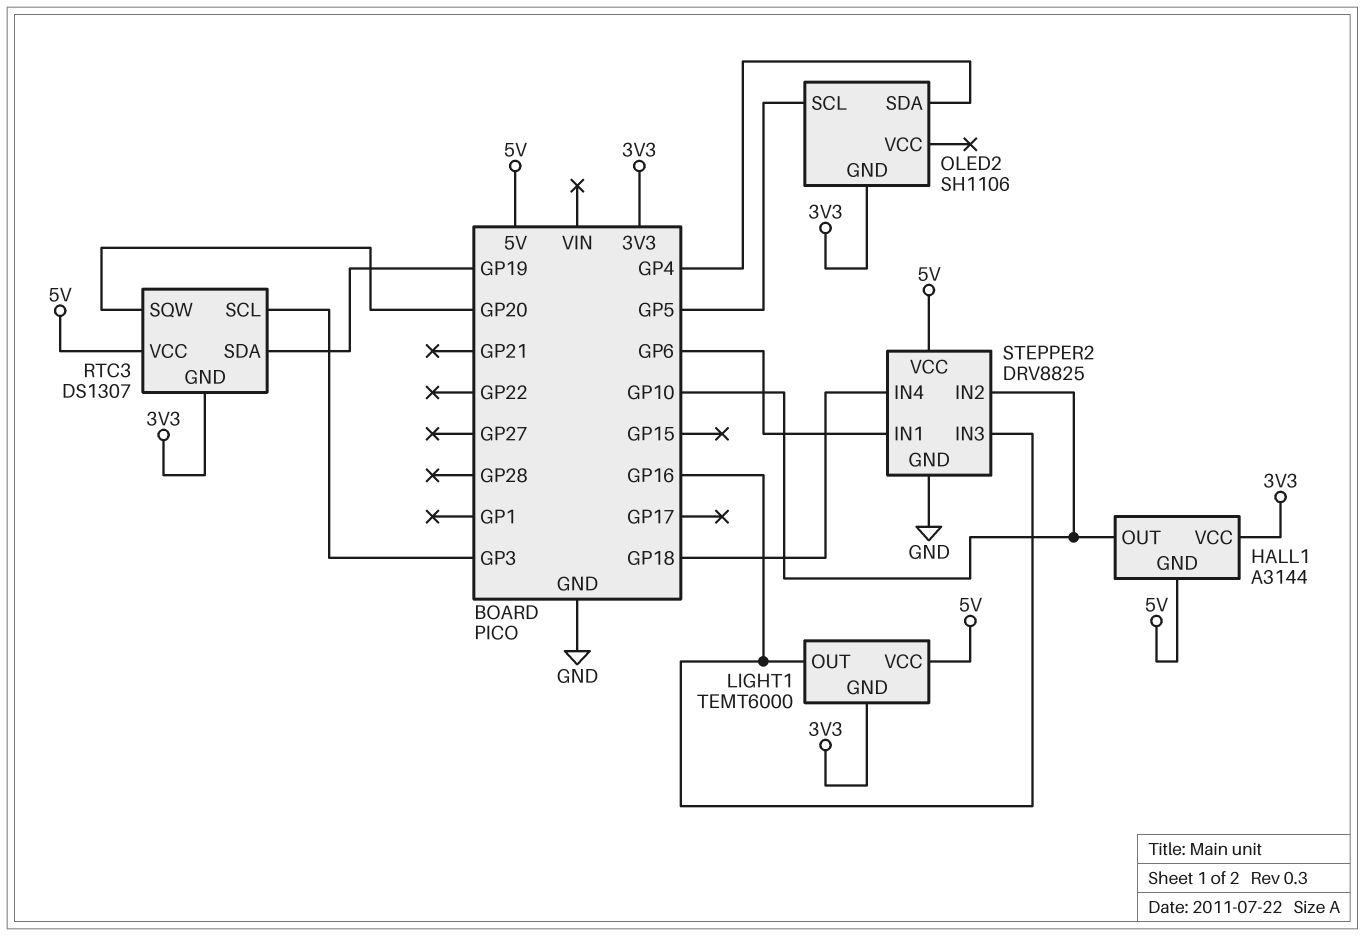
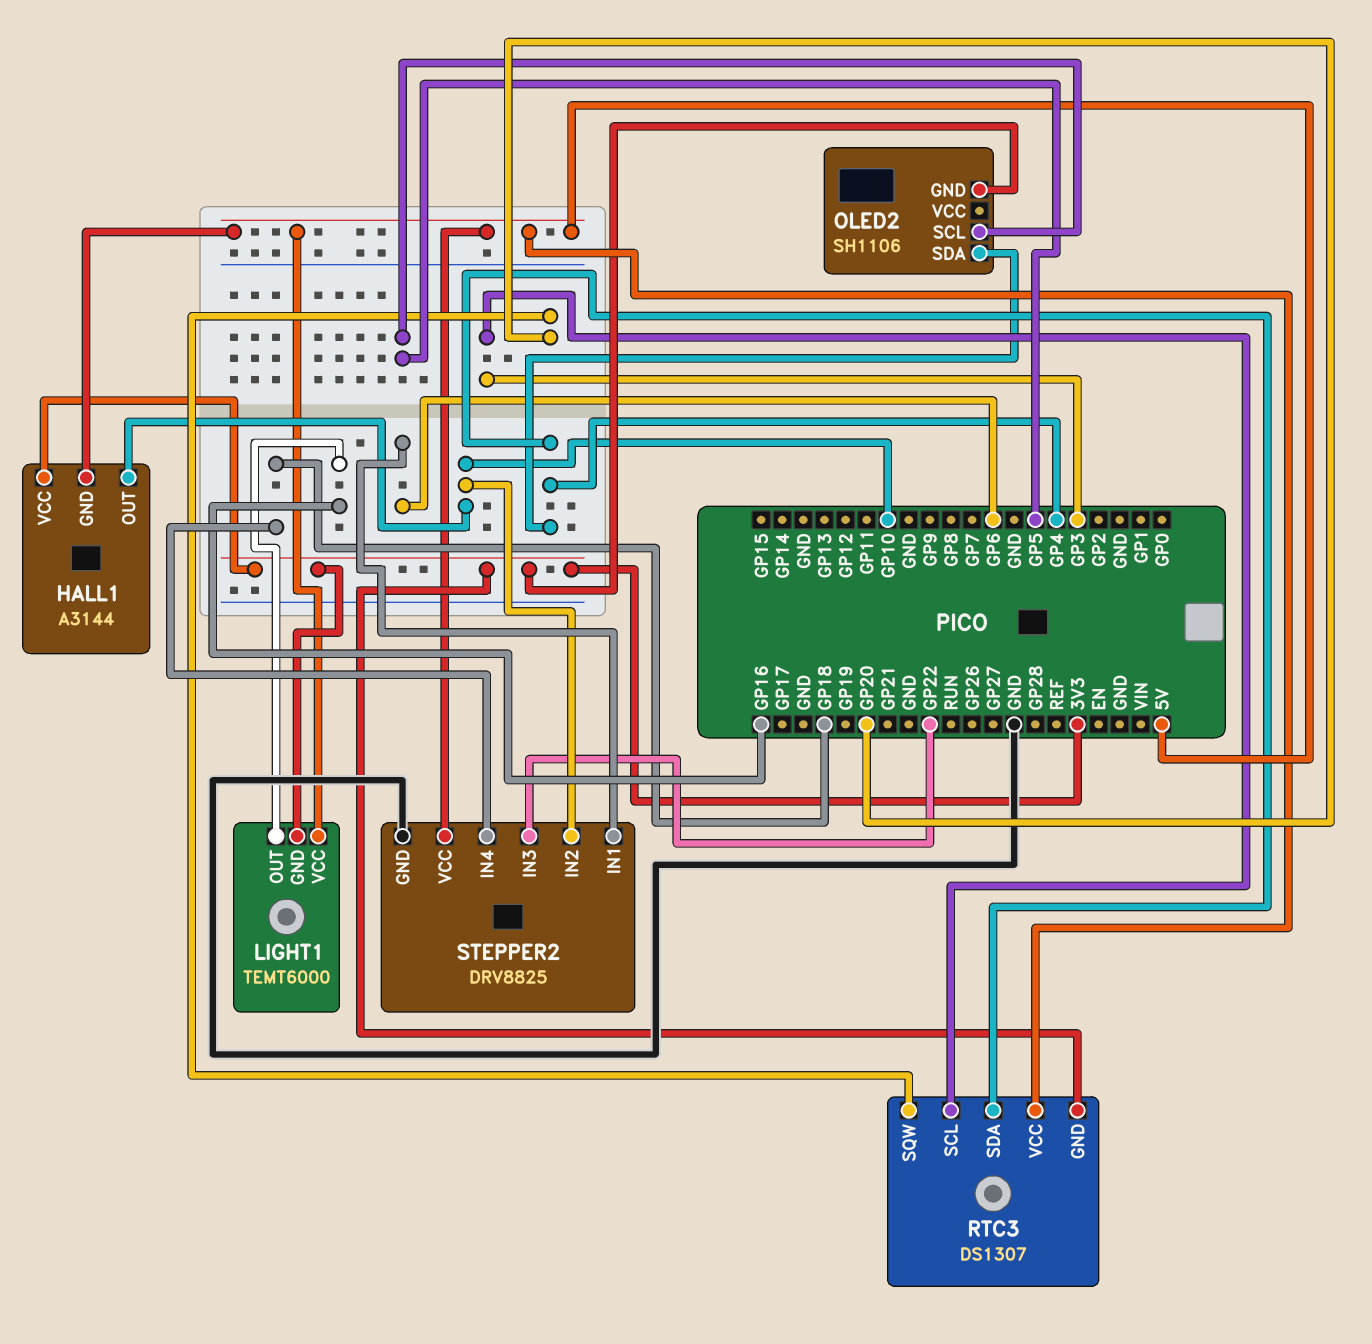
RTC3 pin SDA: GP19 -> GP4
STEPPER2 pin IN3: GP16 -> GP22

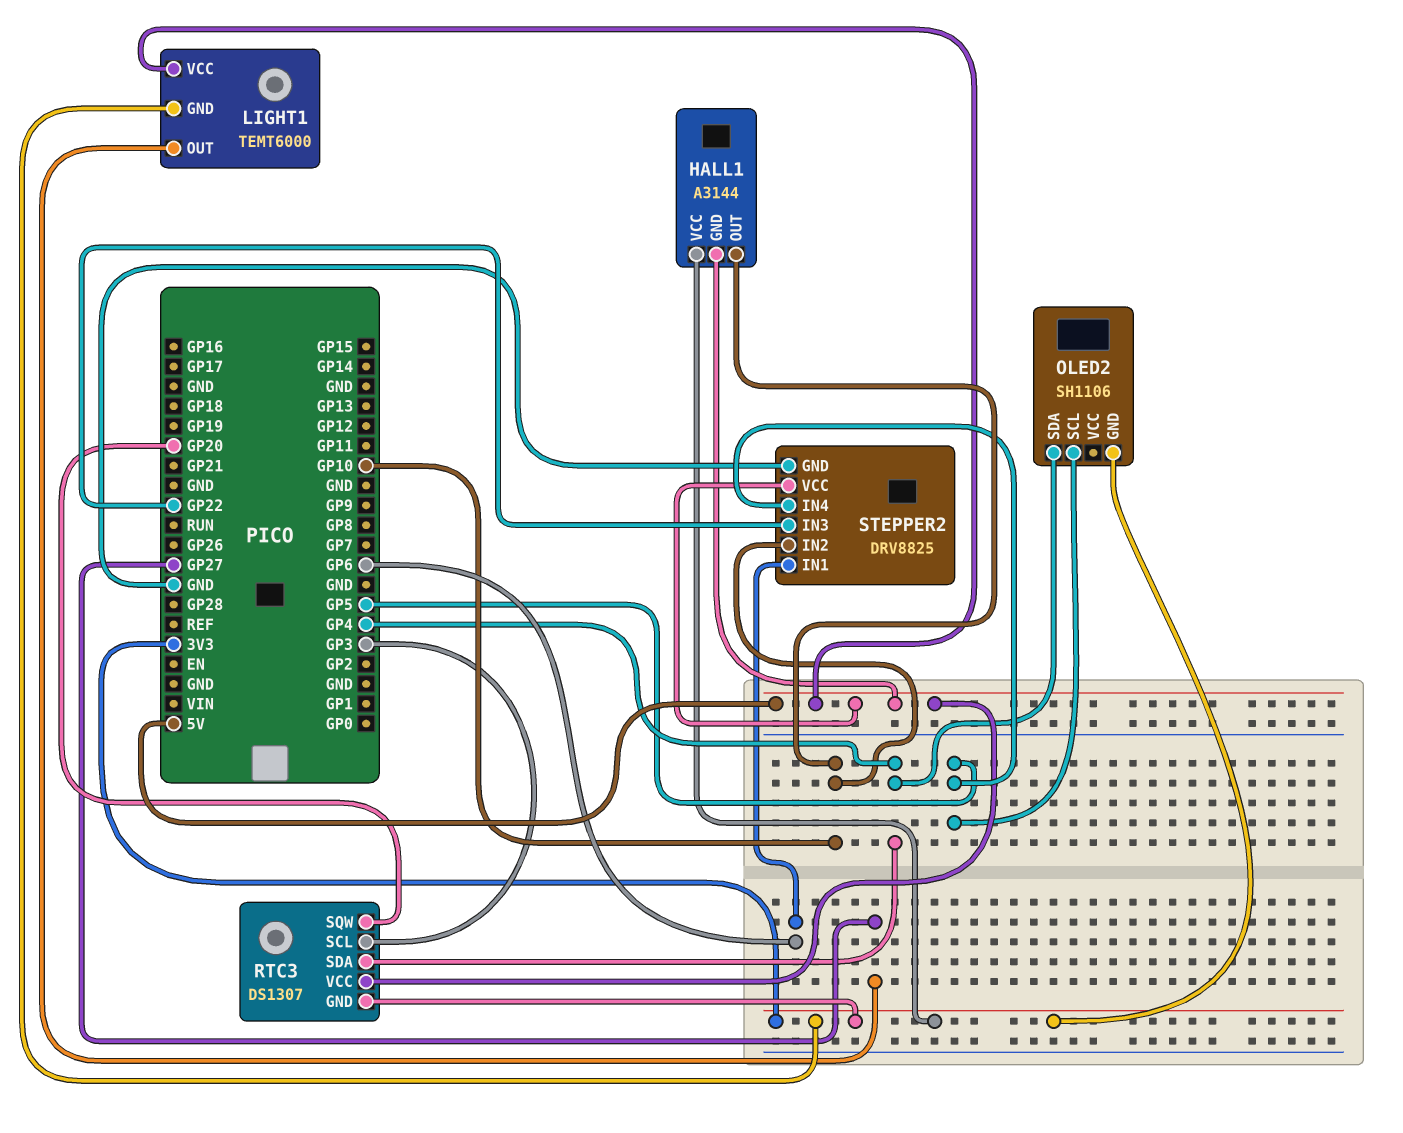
LIGHT1 pin OUT: GP16 -> GP27
STEPPER2 pin IN4: GP18 -> GP5

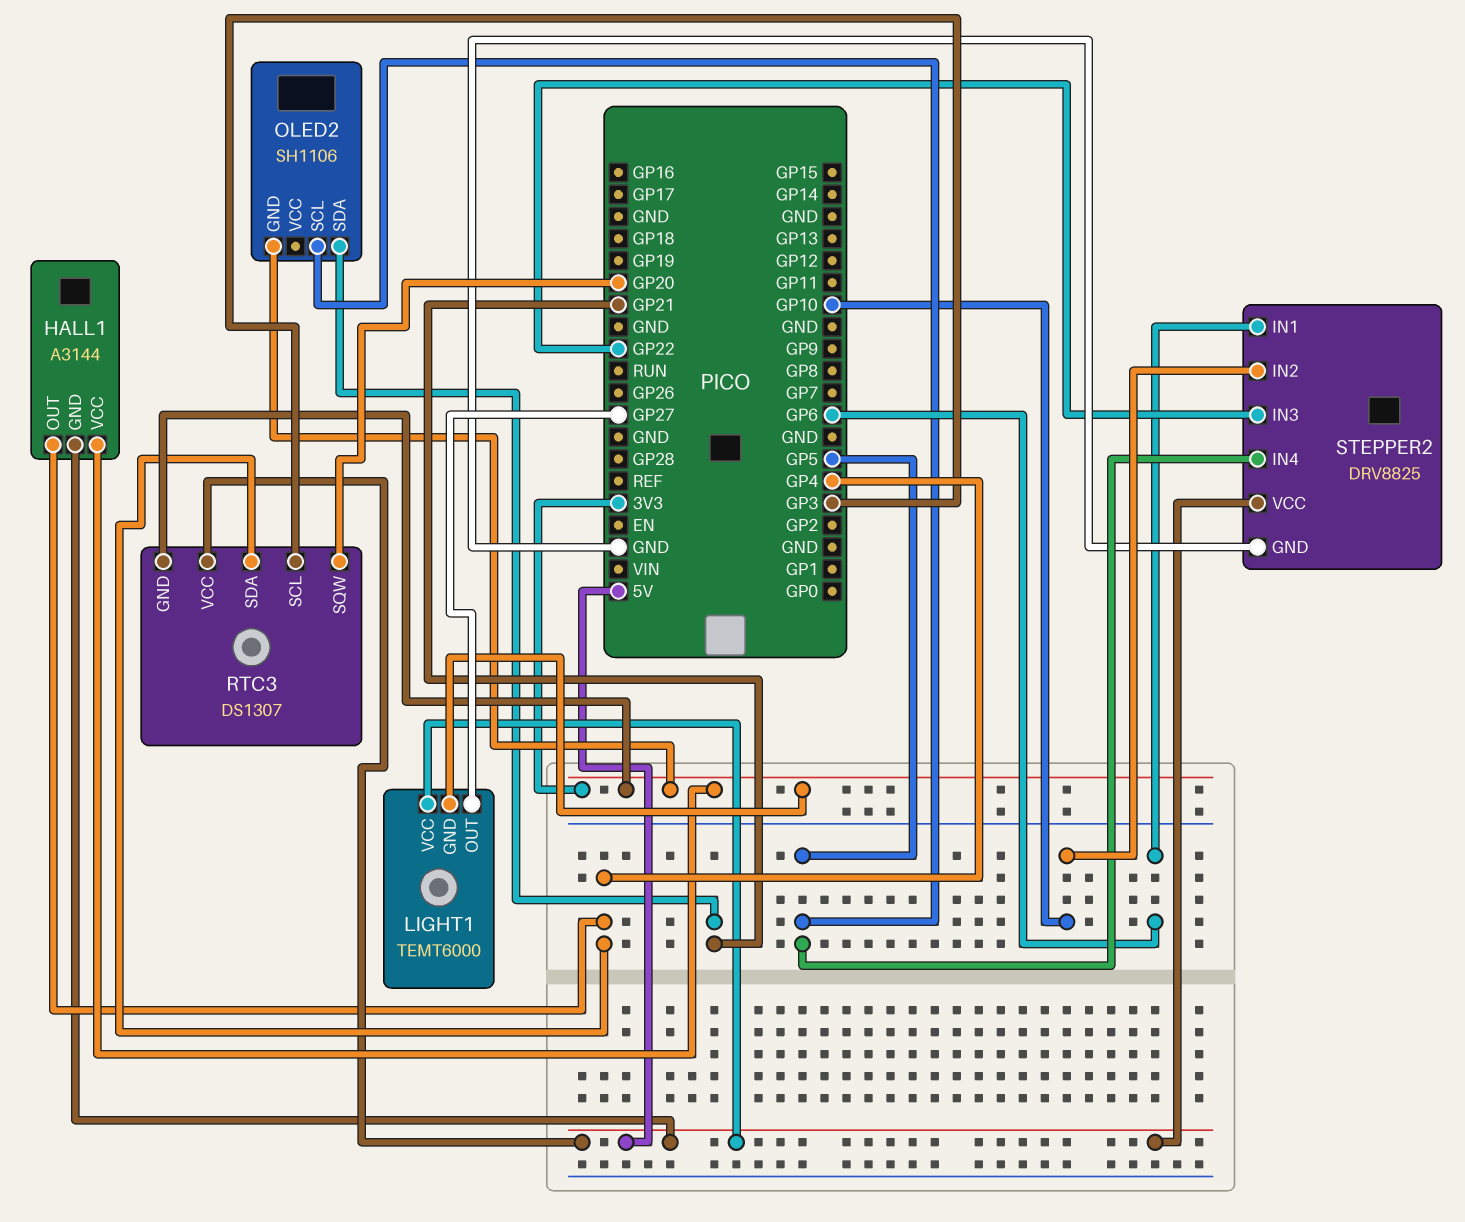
HALL1 pin OUT: GP10 -> GP4
OLED2 pin SDA: GP4 -> GP21

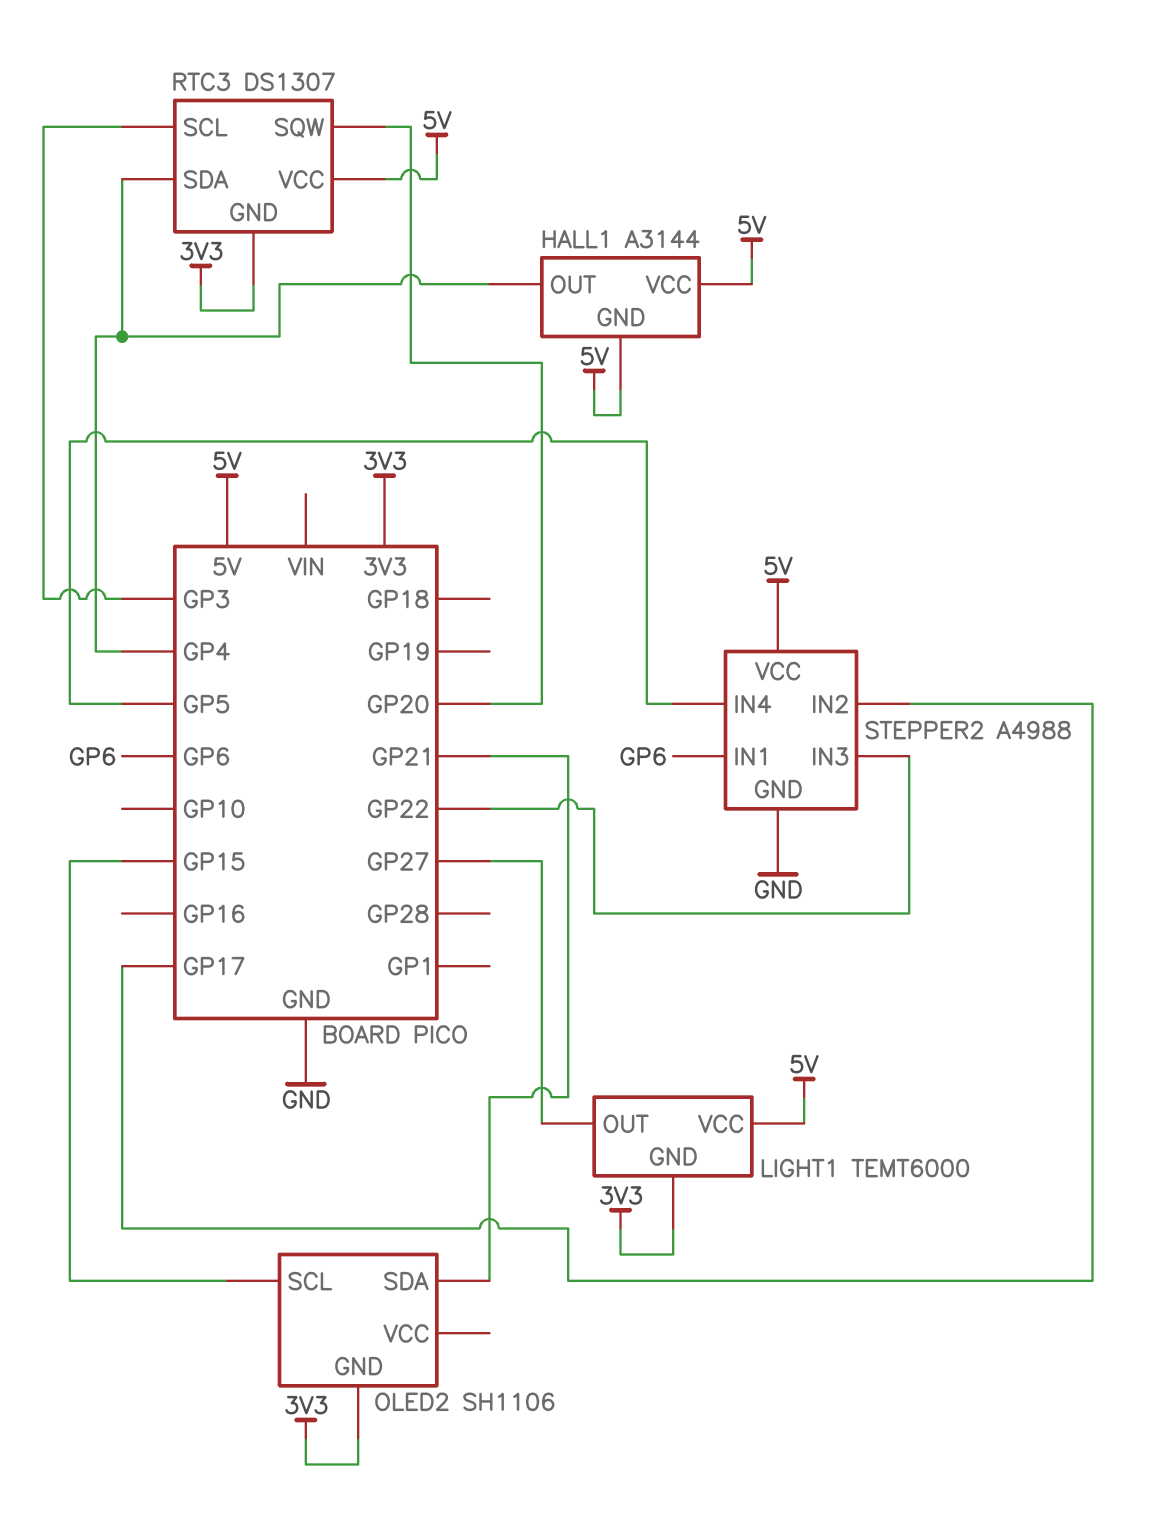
HALL1 pin VCC: 3V3 -> 5V
OLED2 pin SCL: GP5 -> GP15
STEPPER2: DRV8825 -> A4988
STEPPER2 pin IN2: GP10 -> GP17

